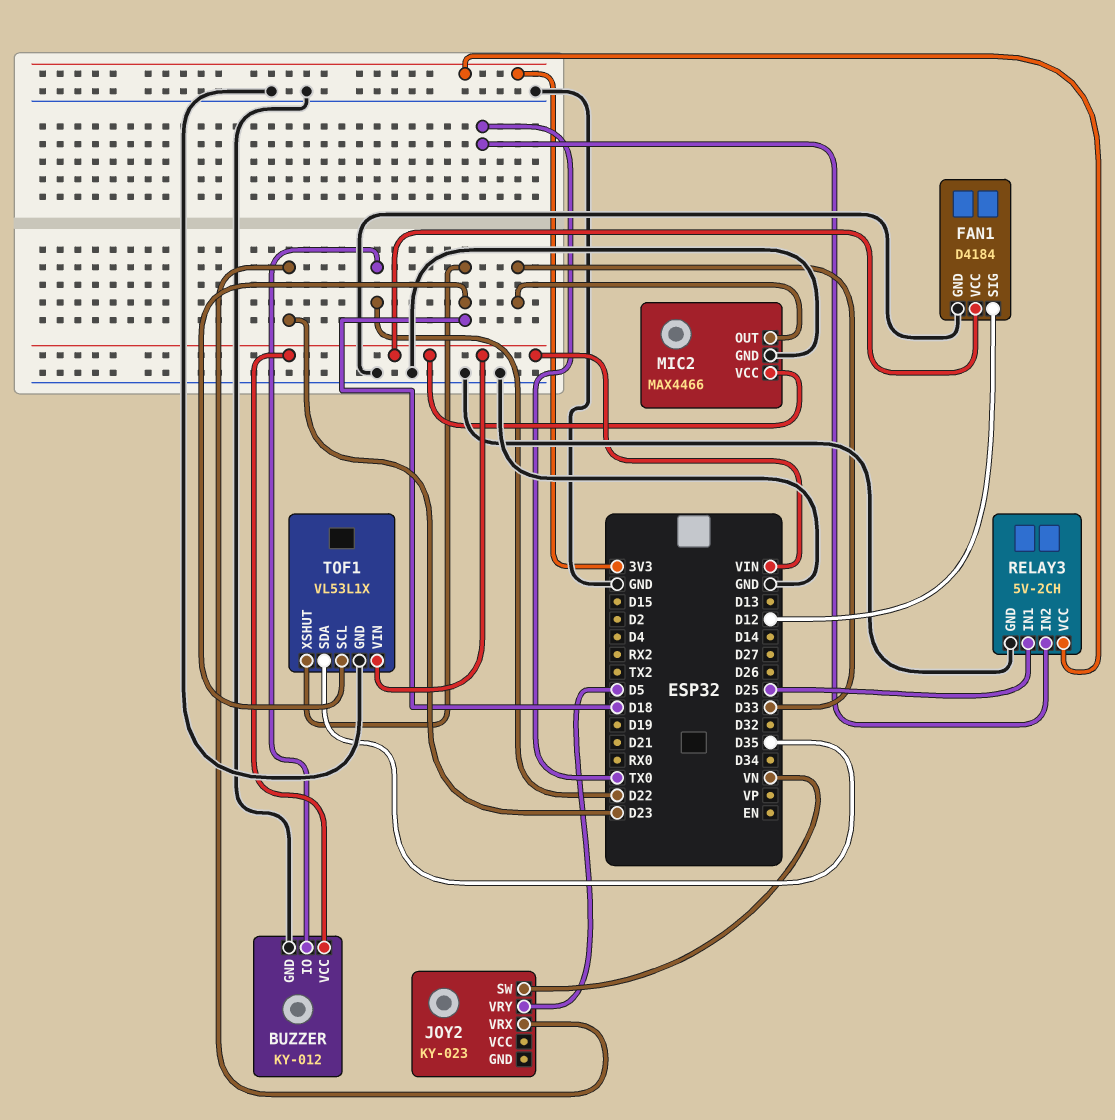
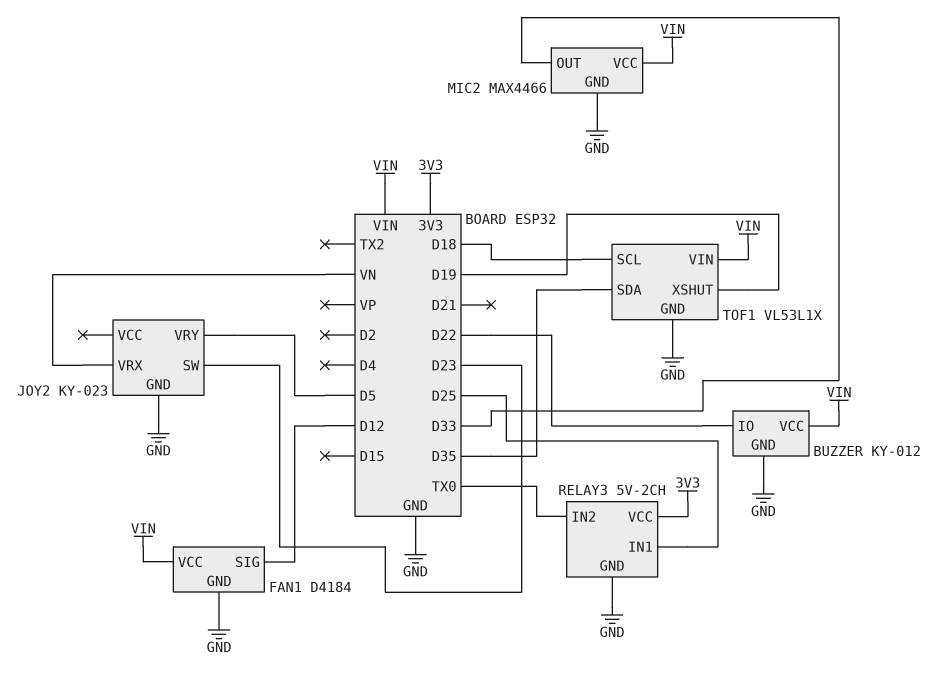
JOY2 pin GND: none -> GND
JOY2 pin SW: VN -> D23
JOY2 pin VRX: D23 -> VN
TOF1 pin XSHUT: D18 -> D19

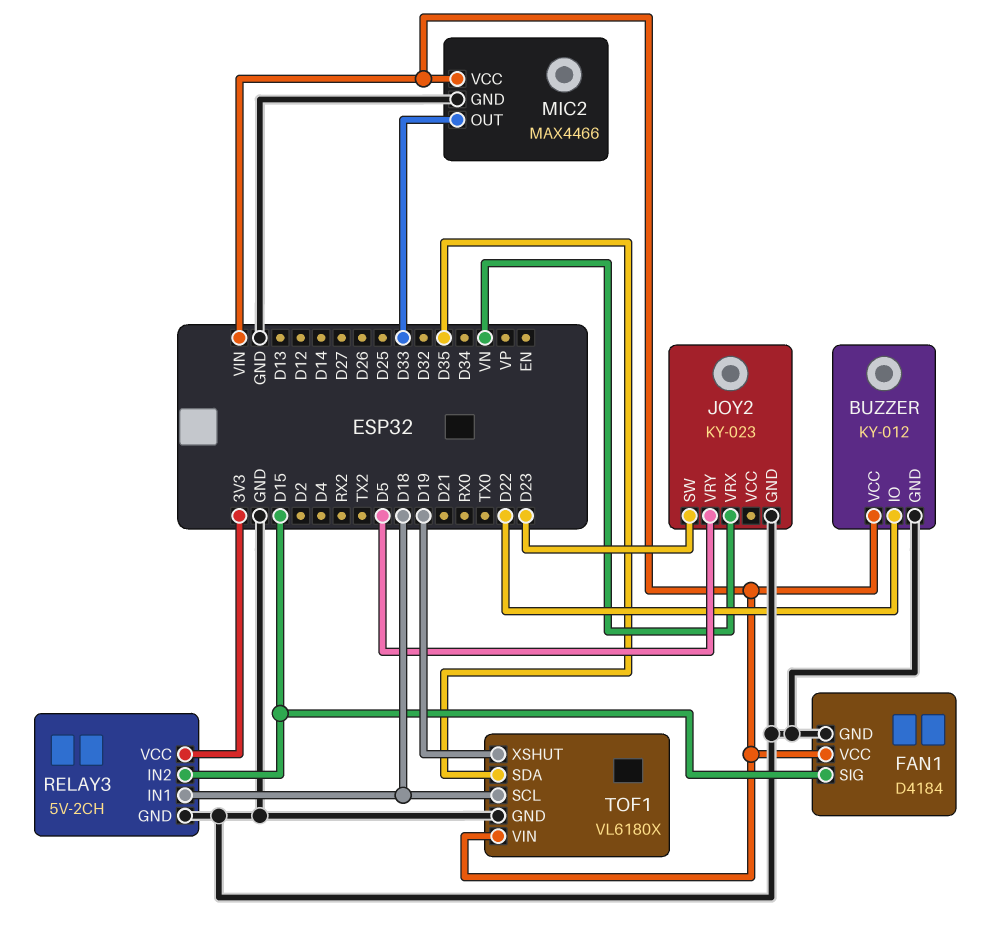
FAN1 pin SIG: D12 -> D15
RELAY3 pin IN1: D25 -> D18
RELAY3 pin IN2: TX0 -> D15
TOF1: VL53L1X -> VL6180X

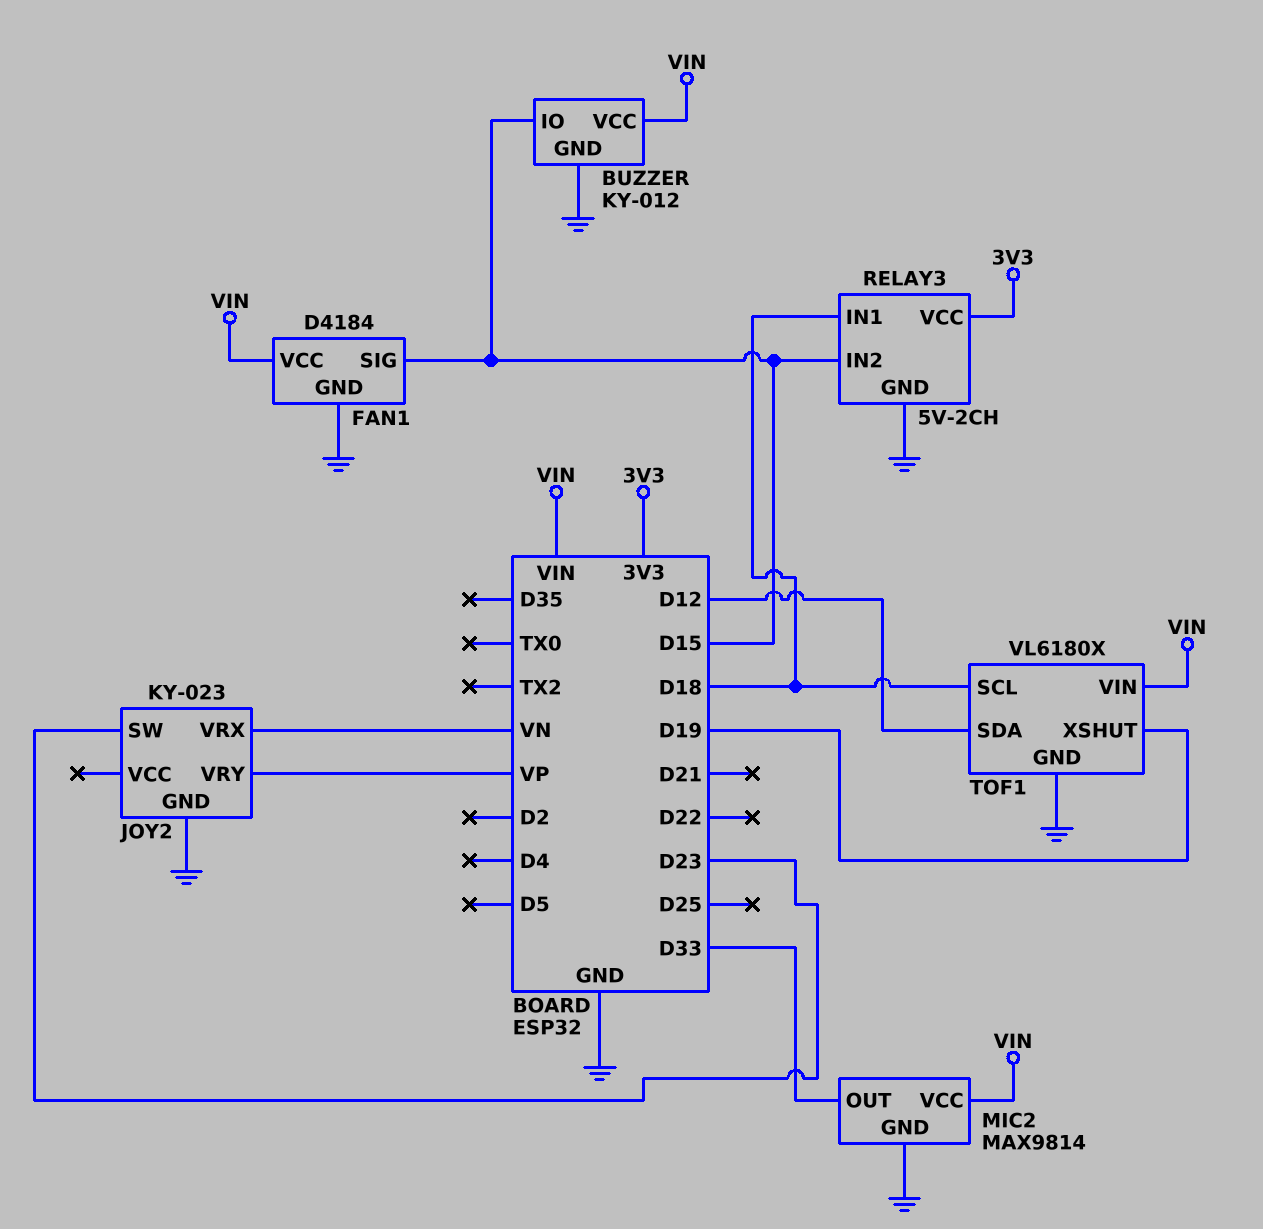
BUZZER pin IO: D22 -> D15
JOY2 pin VRY: D5 -> VP
MIC2: MAX4466 -> MAX9814
TOF1 pin SDA: D35 -> D12

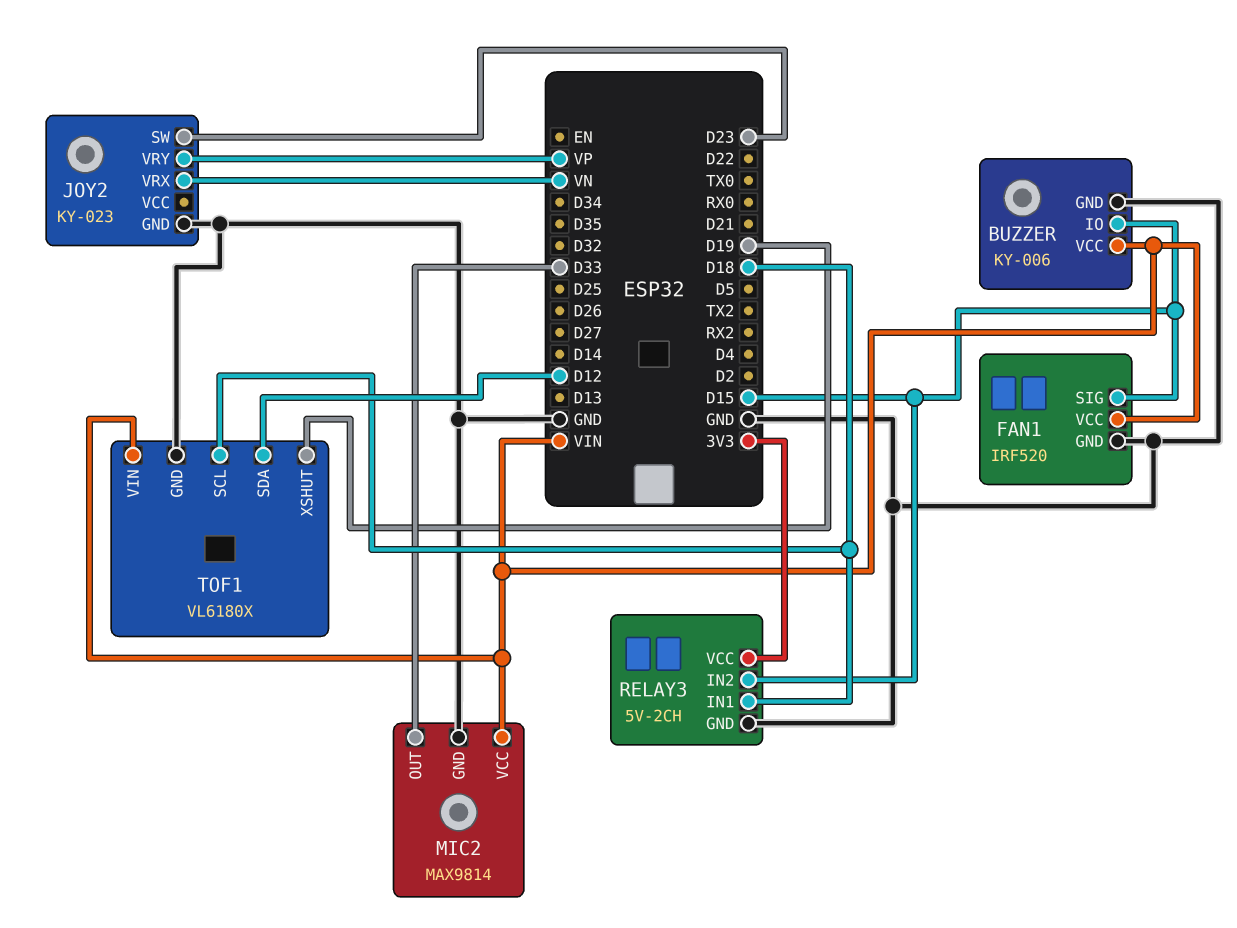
BUZZER: KY-012 -> KY-006
FAN1: D4184 -> IRF520

